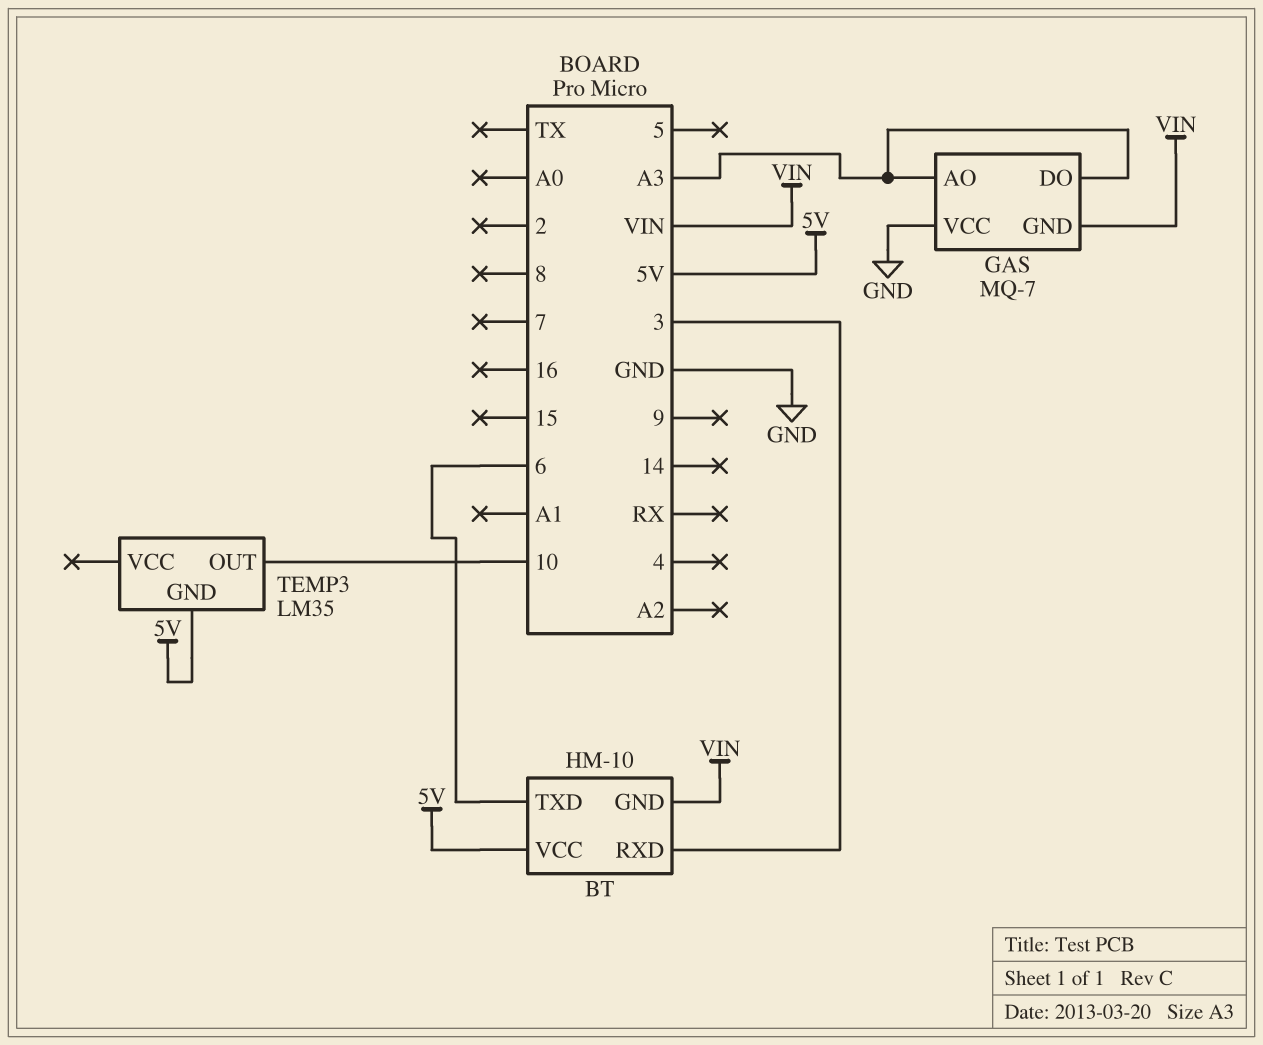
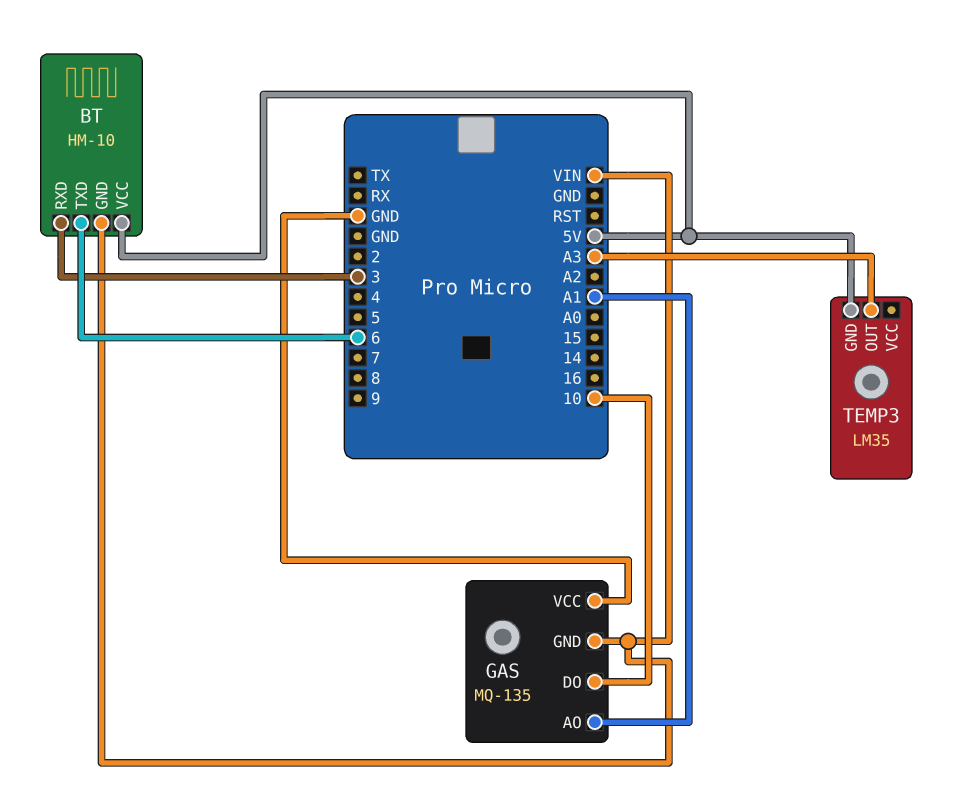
GAS: MQ-7 -> MQ-135
GAS pin AO: A3 -> A1
GAS pin DO: A3 -> 10
TEMP3 pin OUT: 10 -> A3

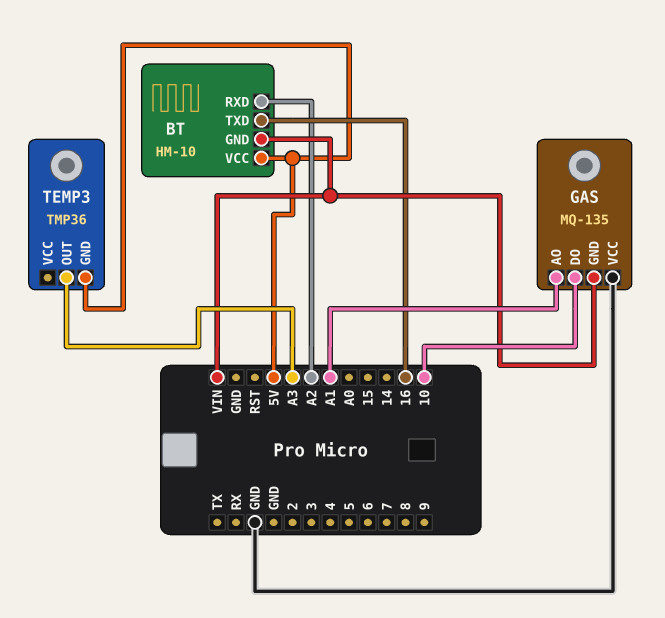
BT pin RXD: 3 -> A2
BT pin TXD: 6 -> 16
TEMP3: LM35 -> TMP36

